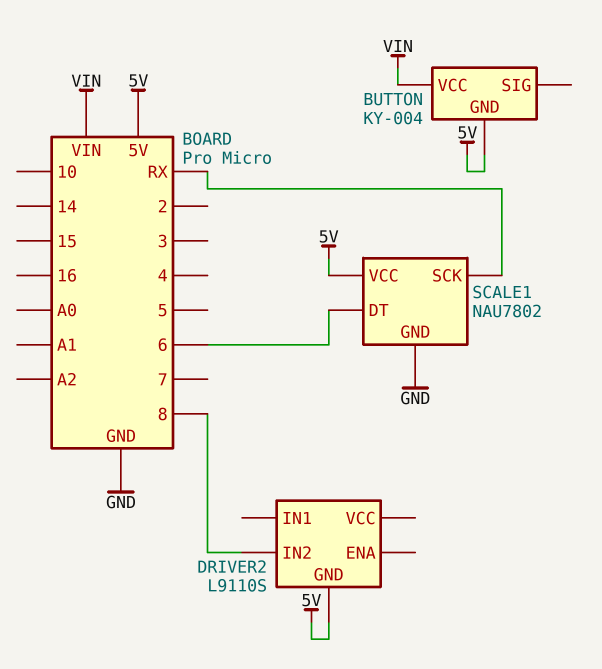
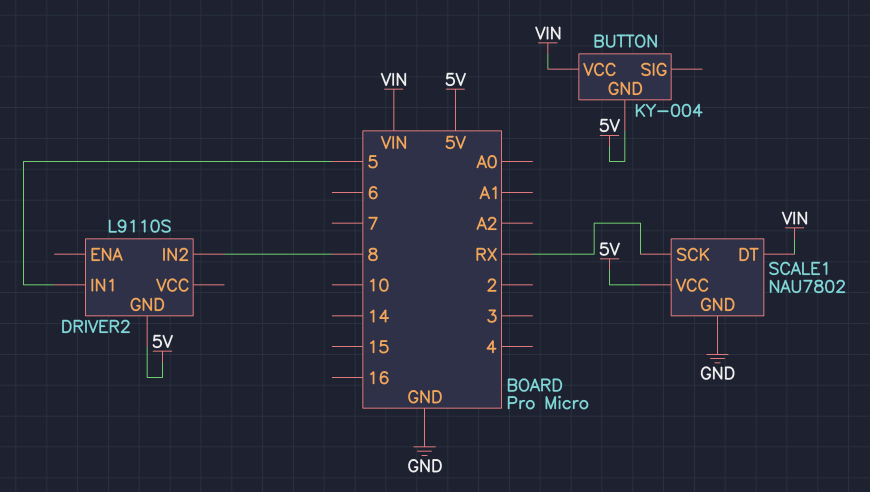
DRIVER2 pin IN1: none -> 5
SCALE1 pin DT: 6 -> VIN

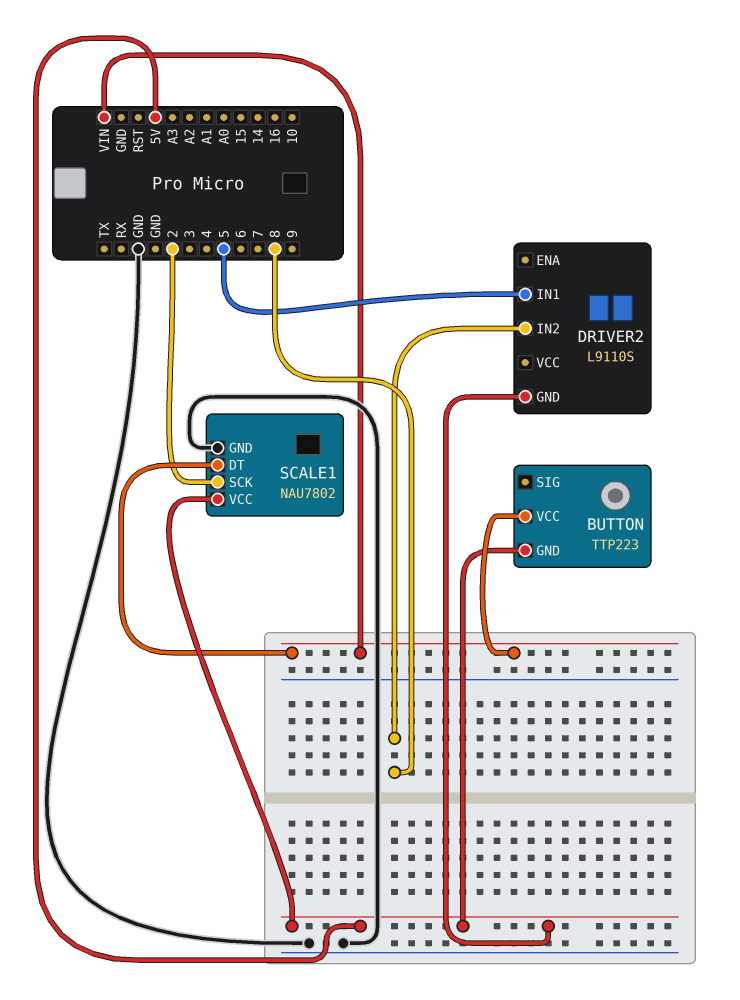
BUTTON: KY-004 -> TTP223
SCALE1 pin SCK: RX -> 2

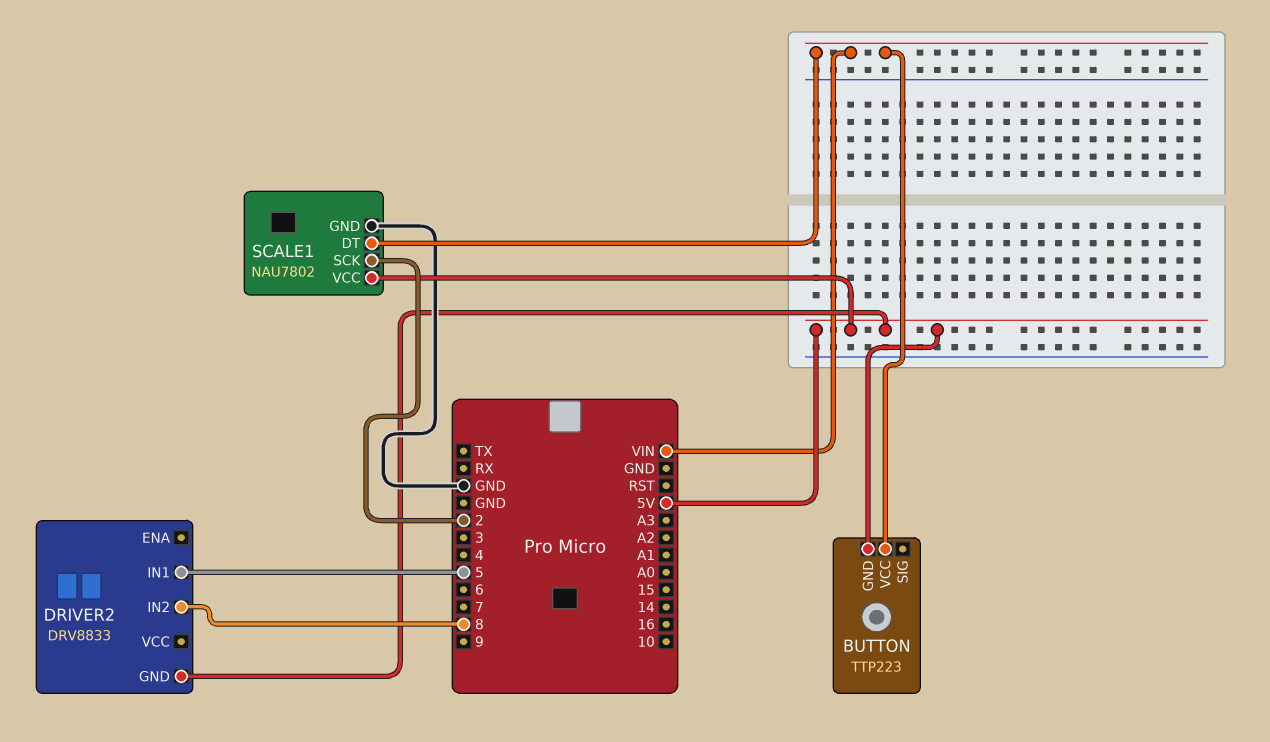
DRIVER2: L9110S -> DRV8833

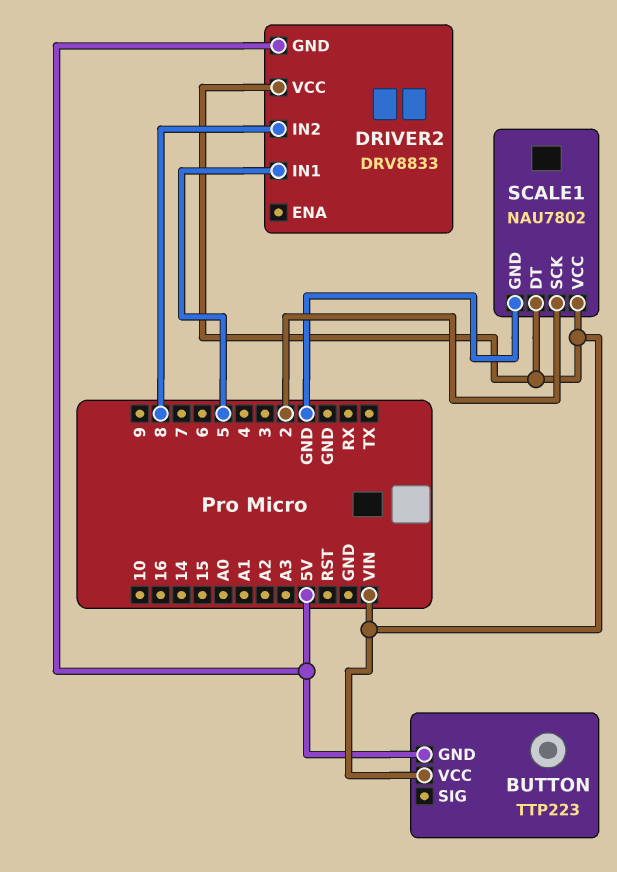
DRIVER2 pin VCC: none -> VIN
SCALE1 pin VCC: 5V -> VIN

